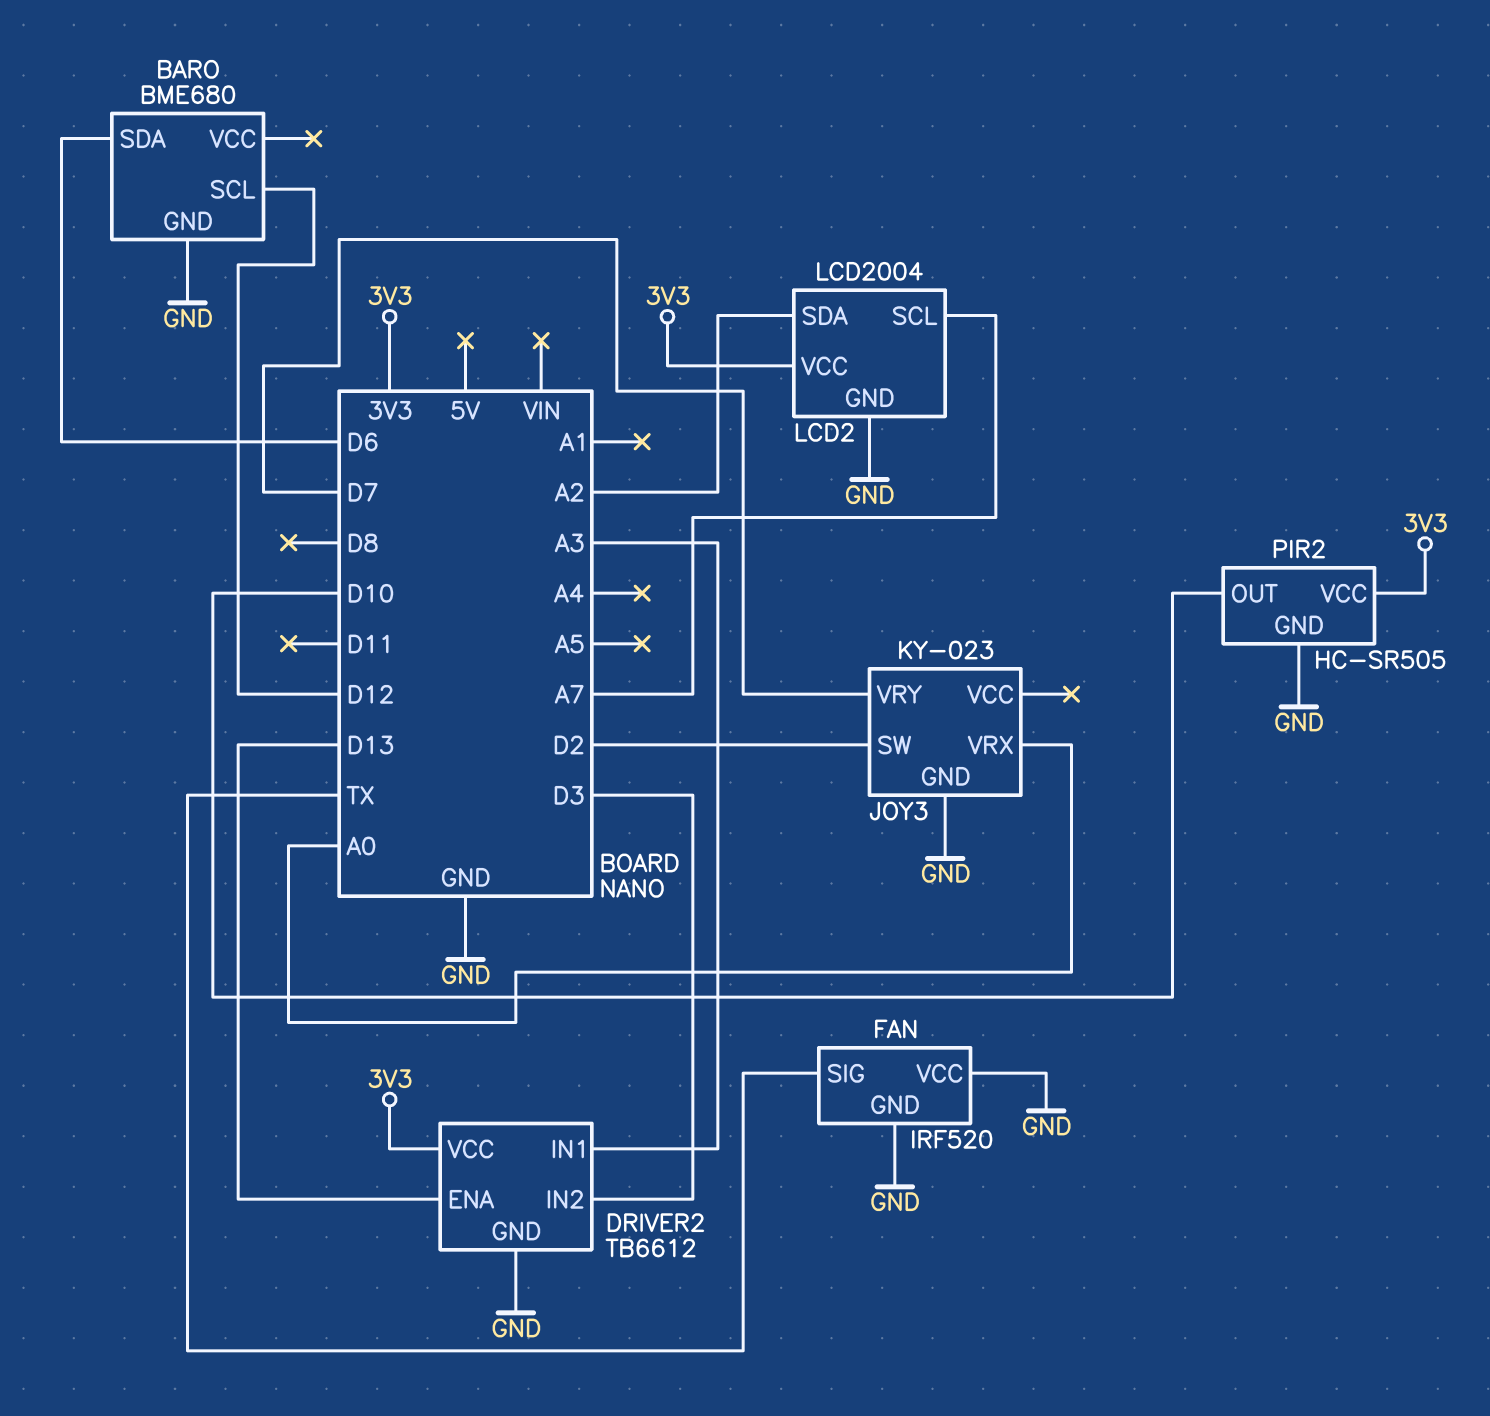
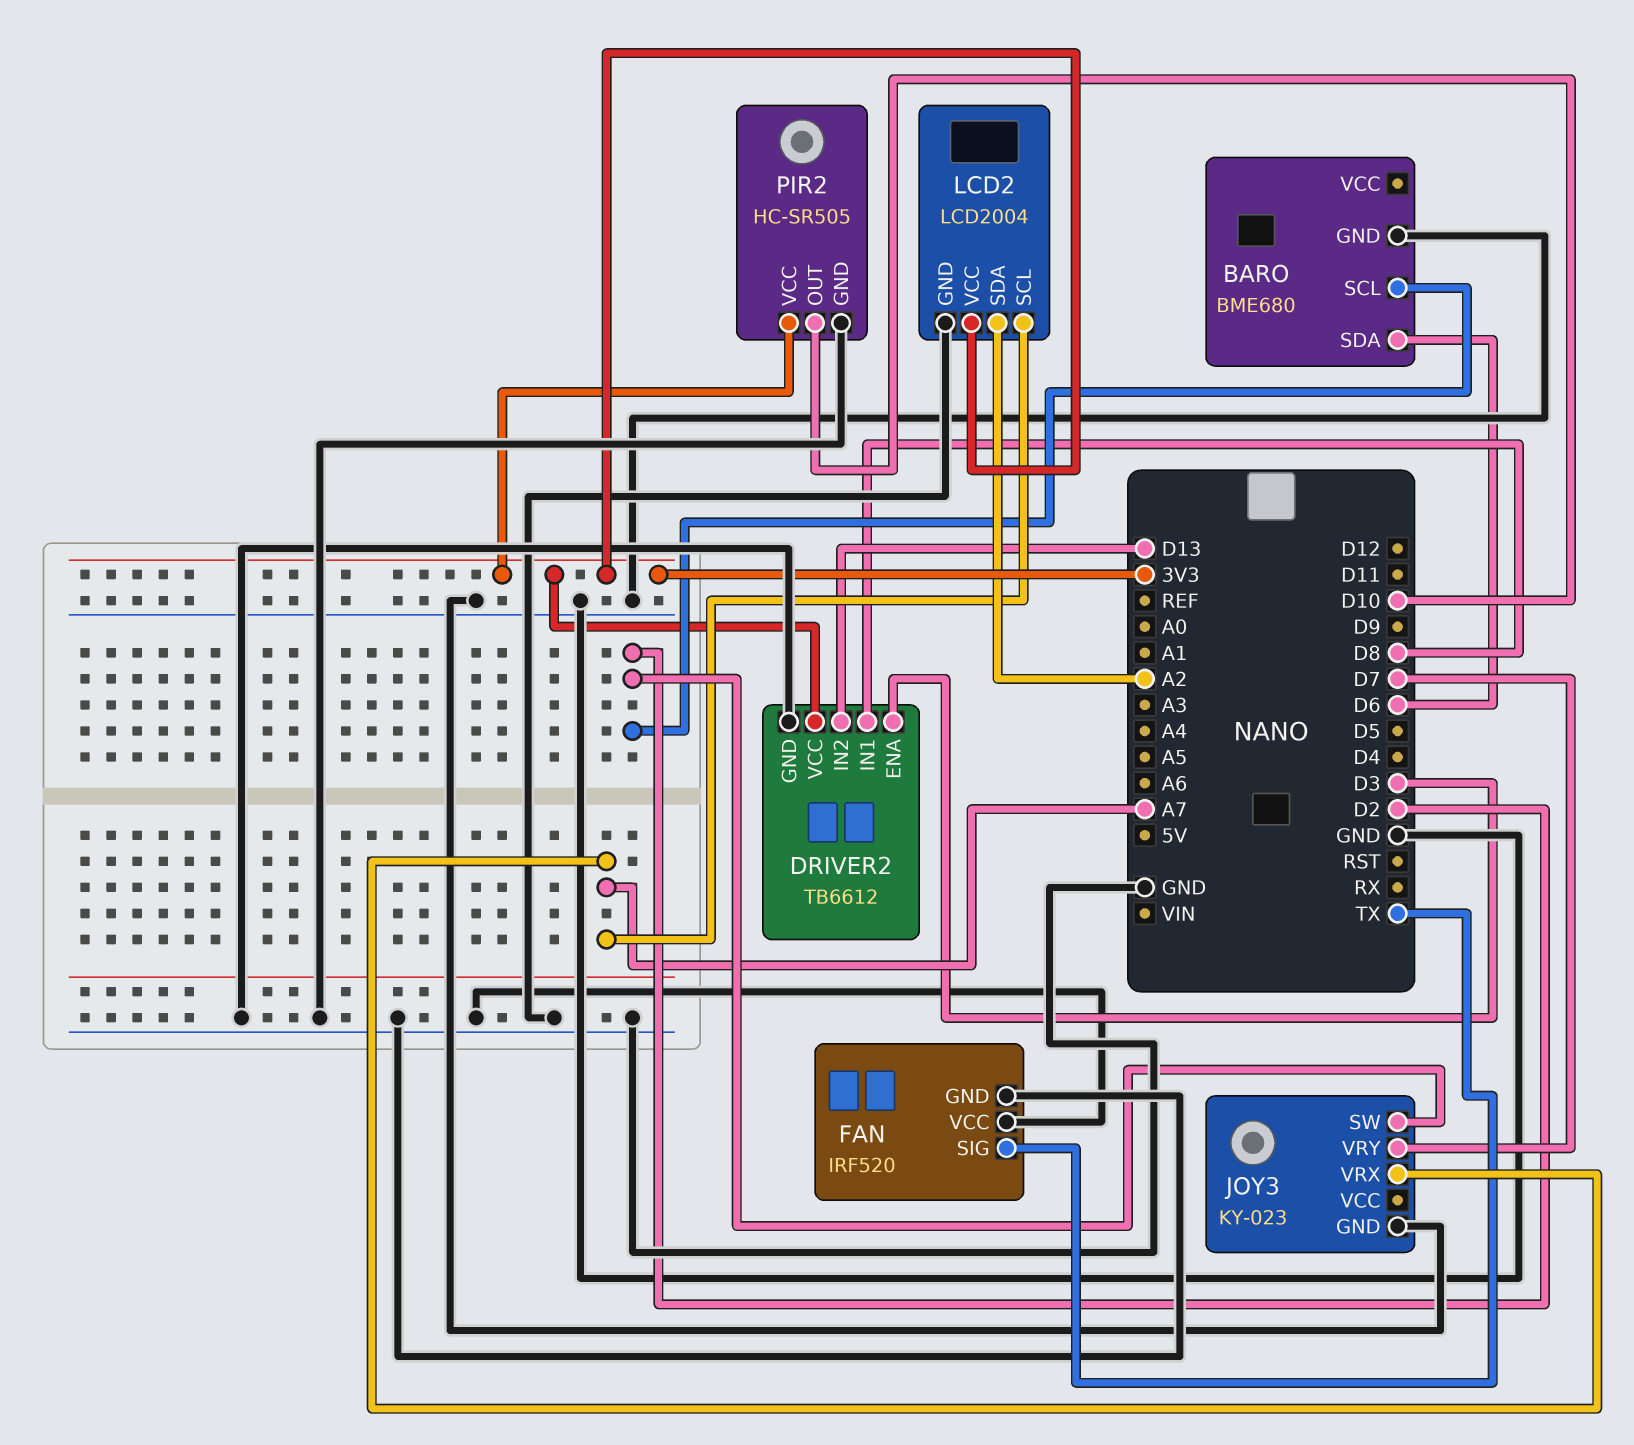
BARO pin SCL: D12 -> D2
DRIVER2 pin ENA: D13 -> D3
DRIVER2 pin IN1: A3 -> D8
DRIVER2 pin IN2: D3 -> D13
JOY3 pin VRX: A0 -> A7

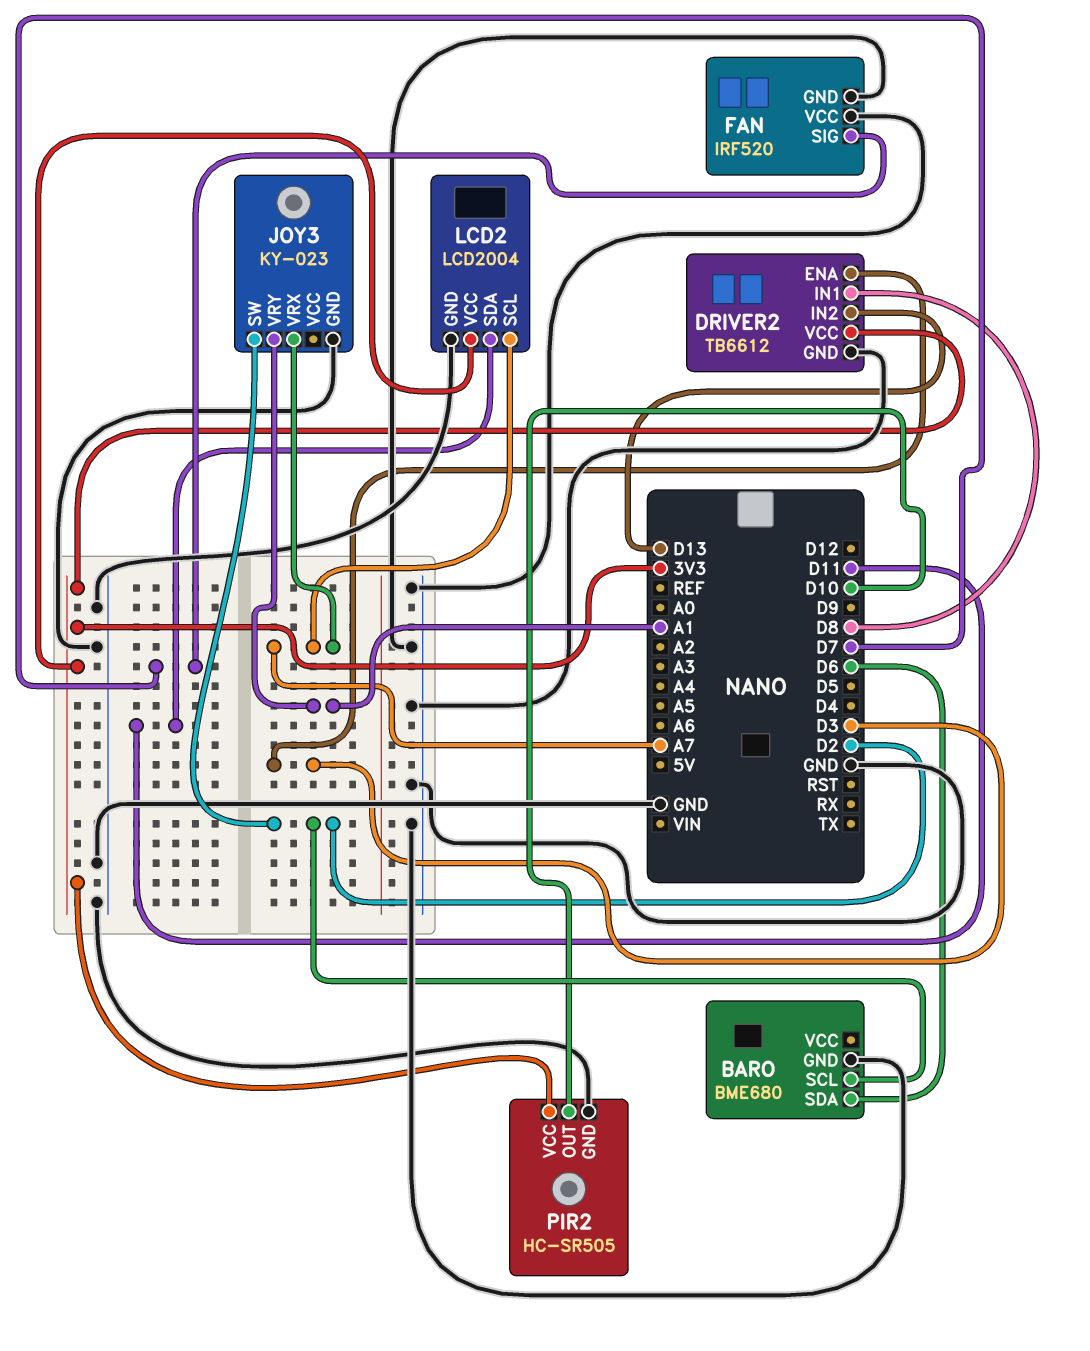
FAN pin SIG: TX -> D7
JOY3 pin VRY: D7 -> A1
LCD2 pin SDA: A2 -> D11

